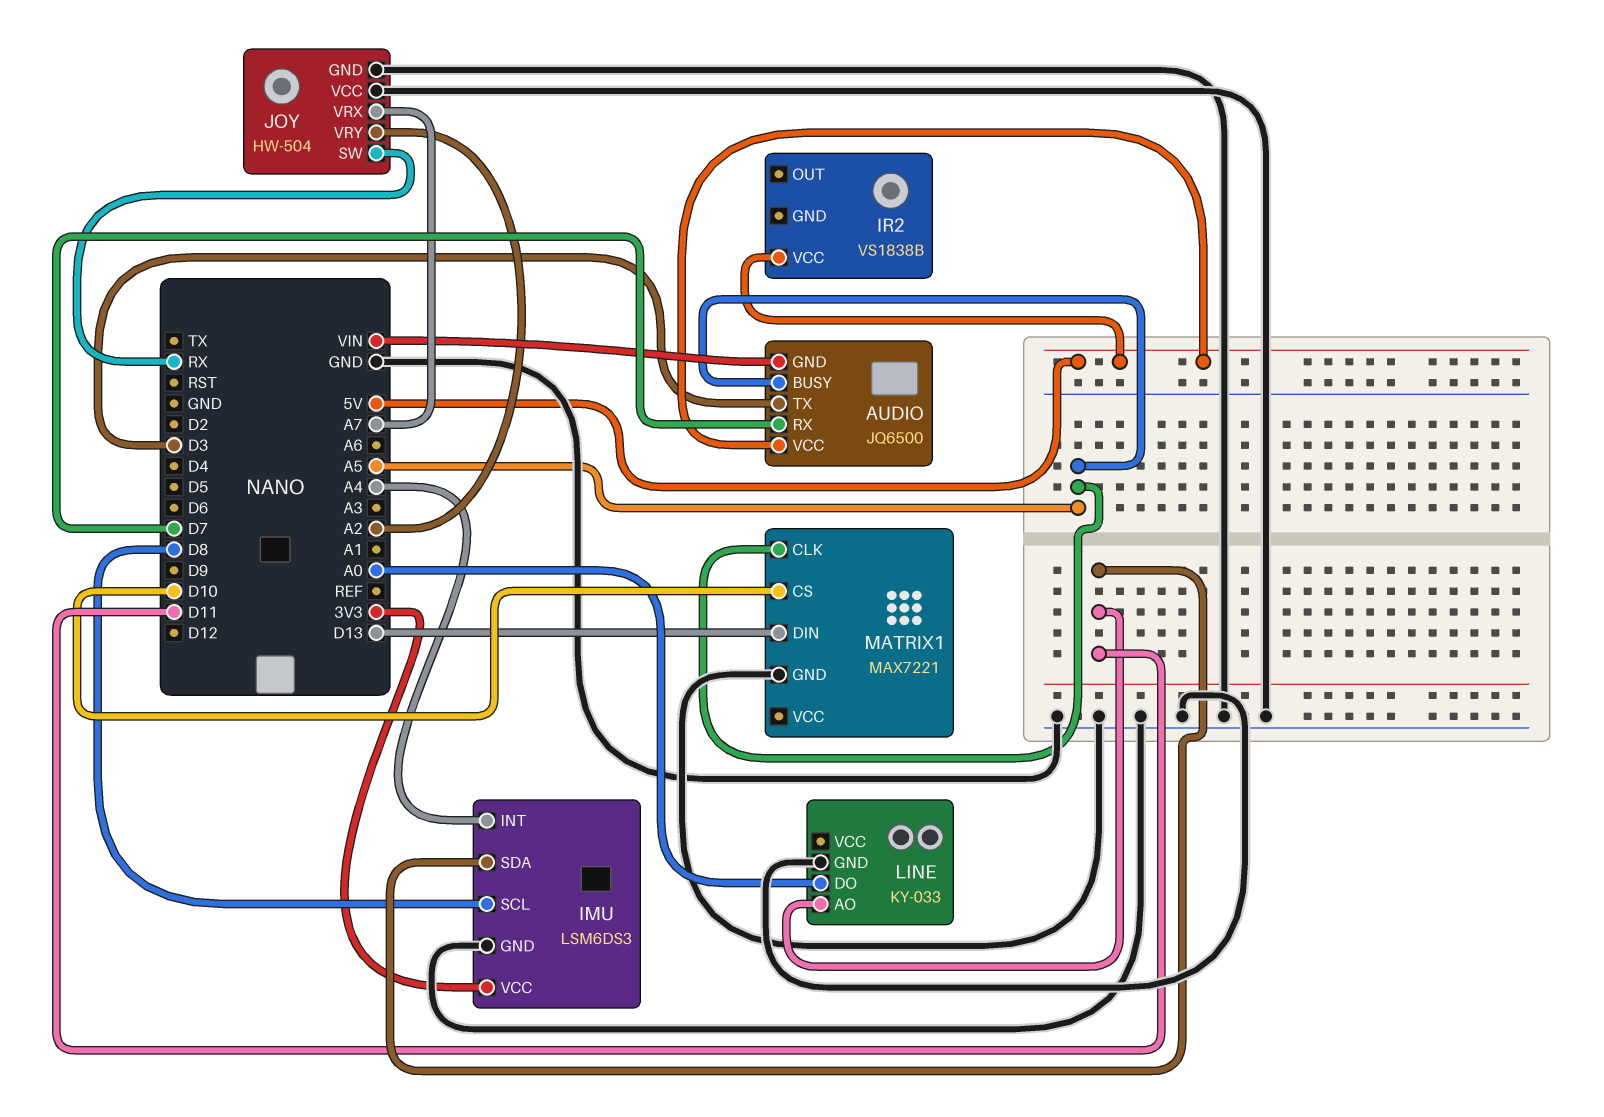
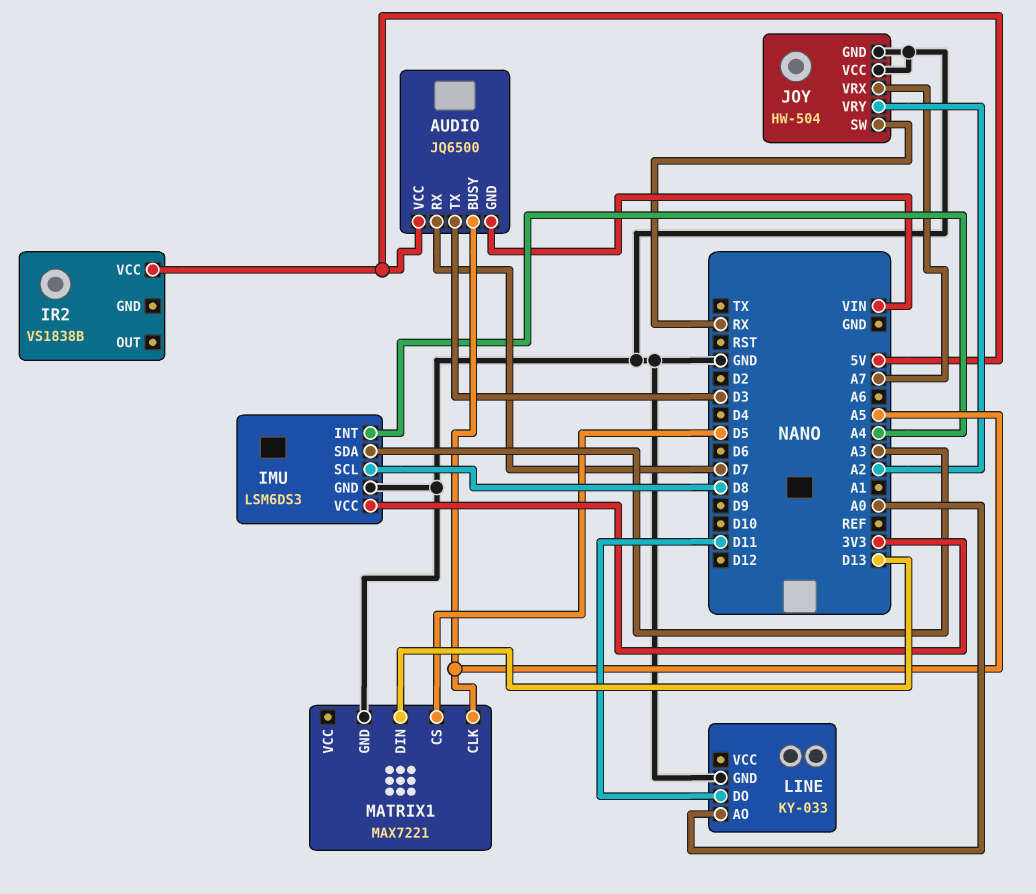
IMU pin SDA: D11 -> A3
LINE pin AO: D11 -> A0
LINE pin DO: A0 -> D11
MATRIX1 pin CS: D10 -> D5

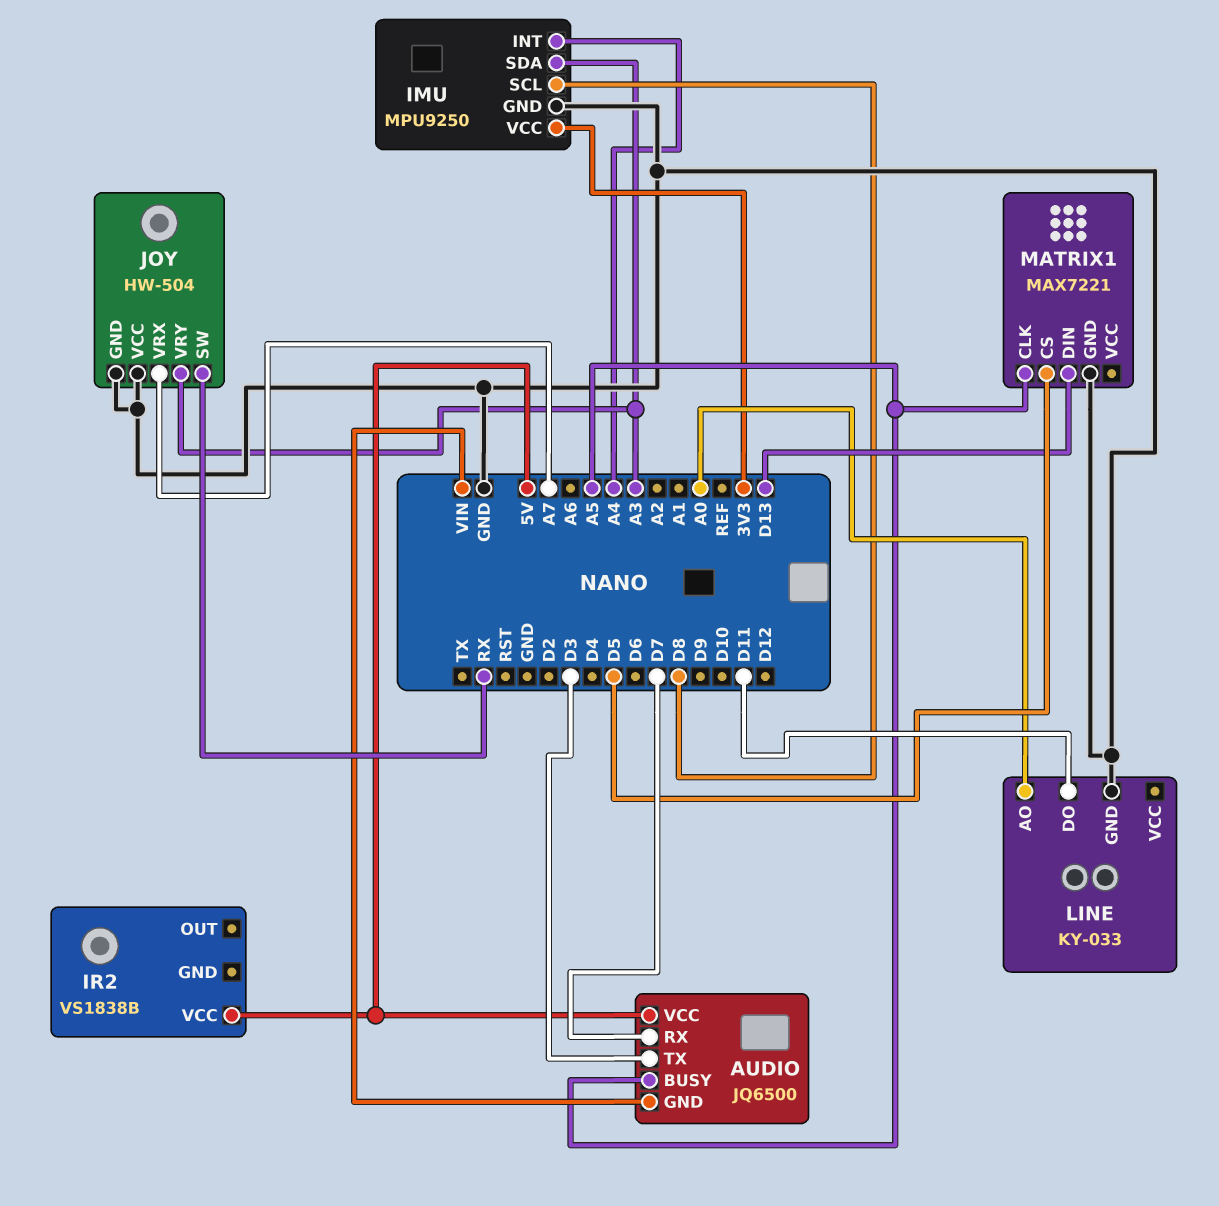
IMU: LSM6DS3 -> MPU9250
JOY pin VRY: A2 -> A3

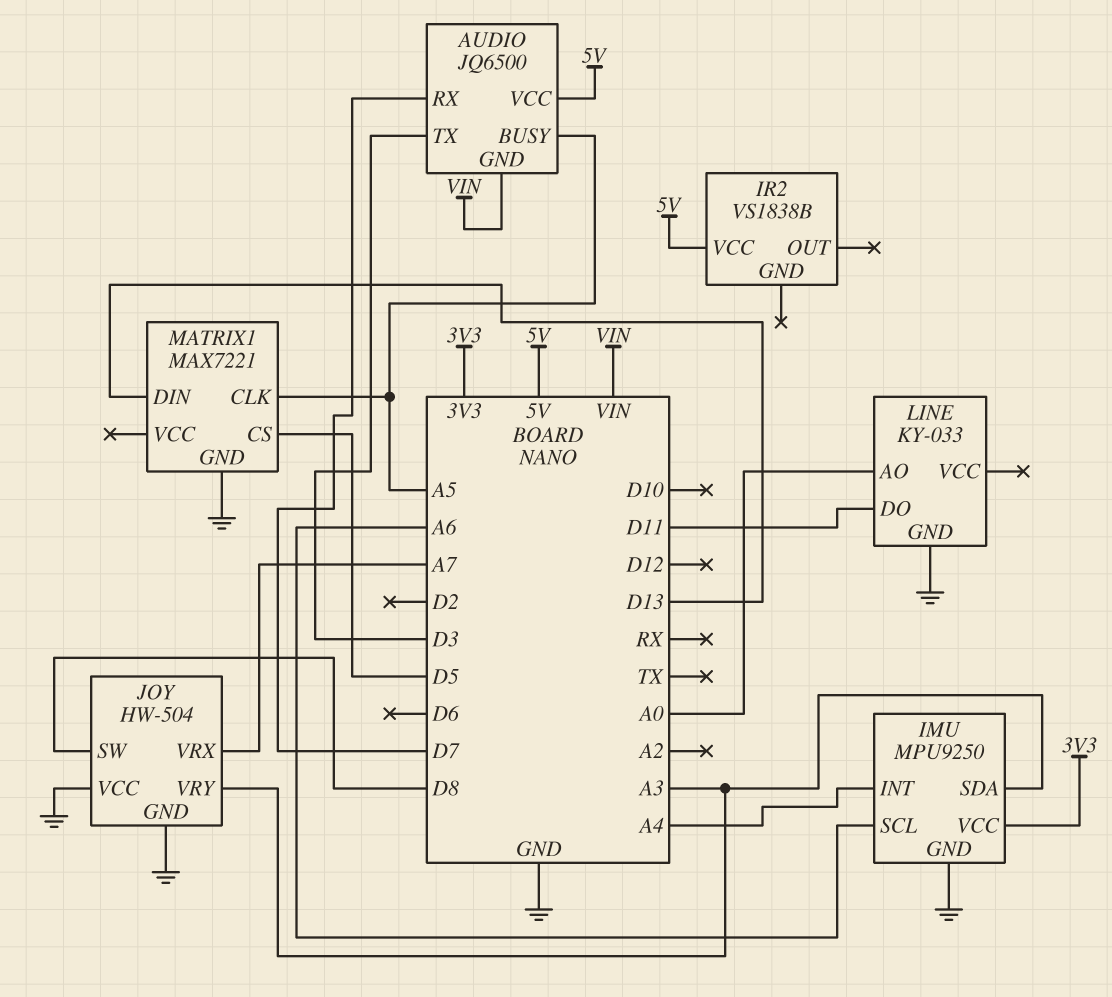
IMU pin SCL: D8 -> A6
JOY pin SW: RX -> D8

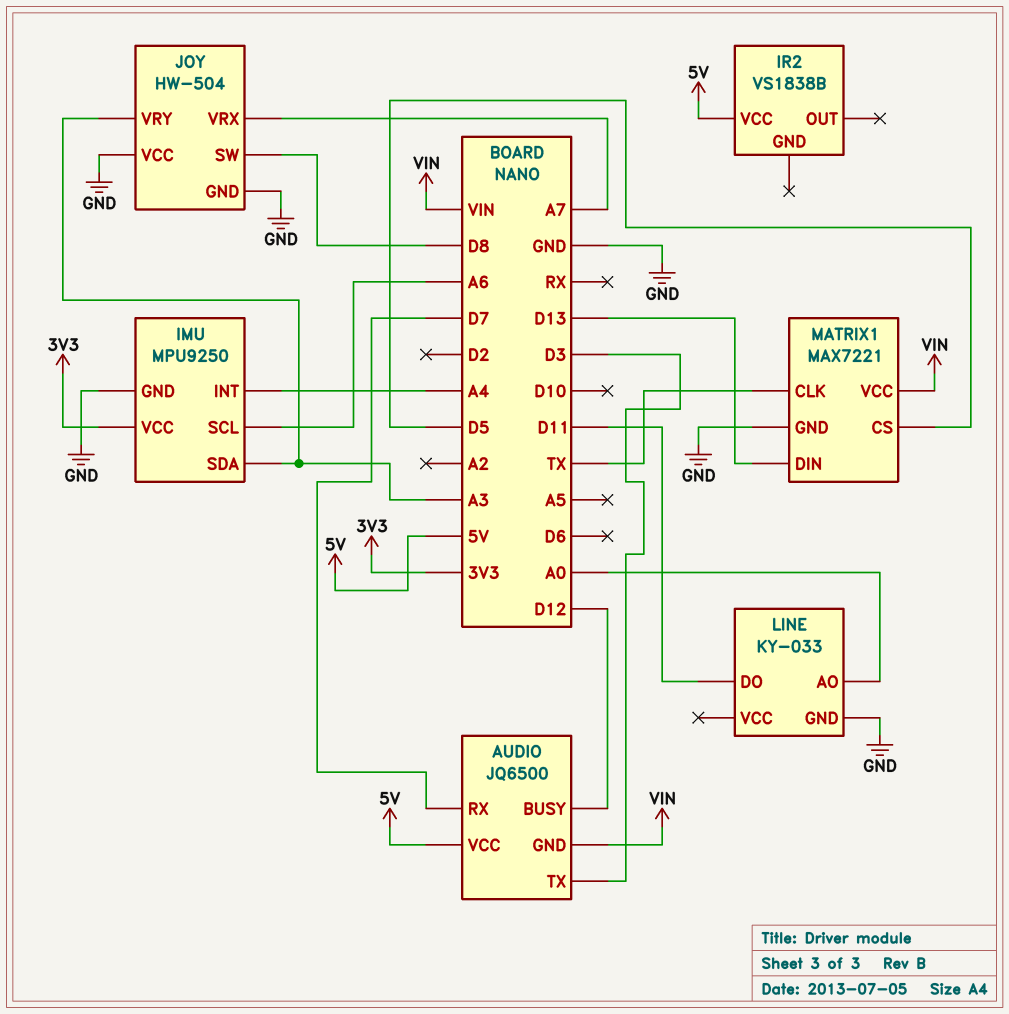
AUDIO pin BUSY: A5 -> D12
MATRIX1 pin CLK: A5 -> TX
MATRIX1 pin VCC: none -> VIN

